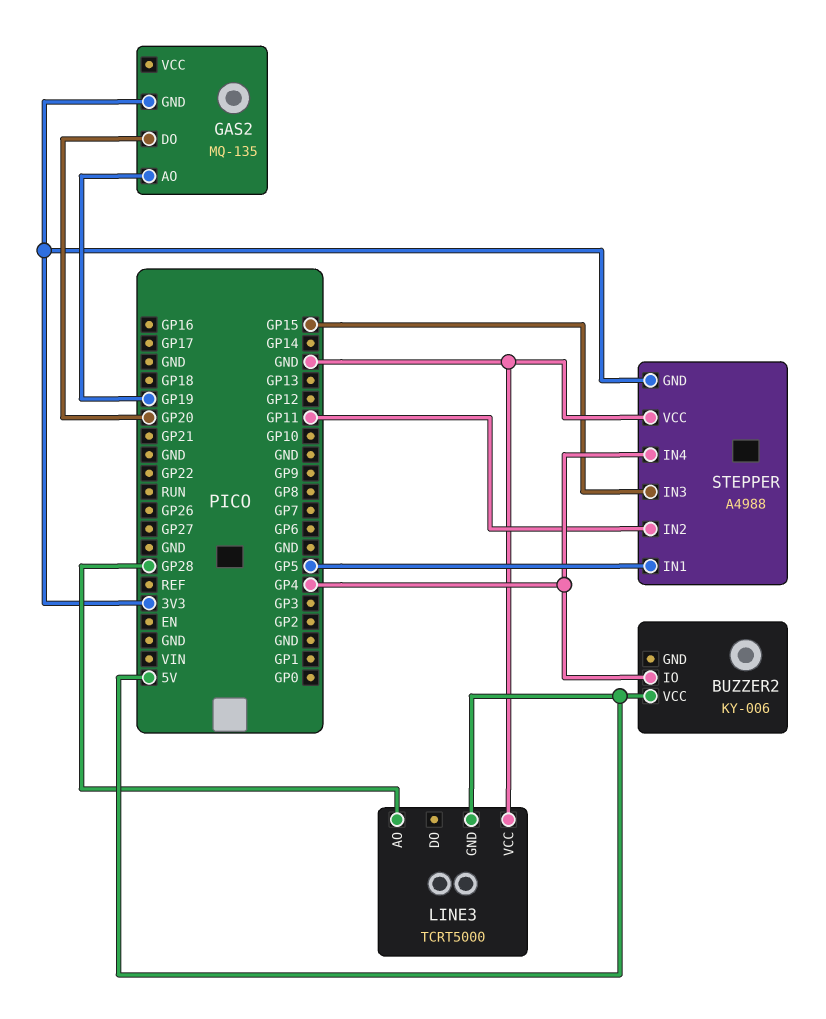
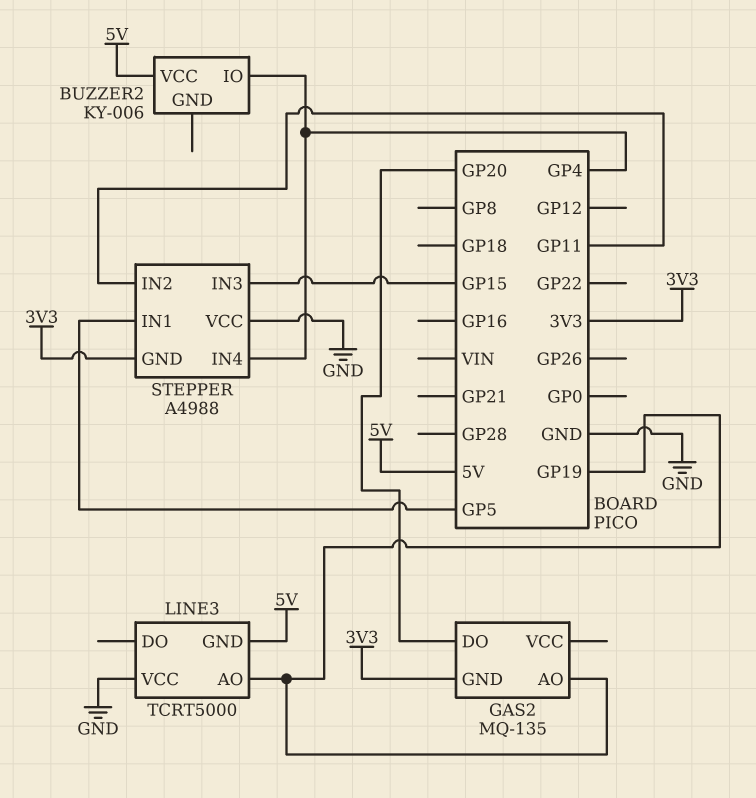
LINE3 pin AO: GP28 -> GP19

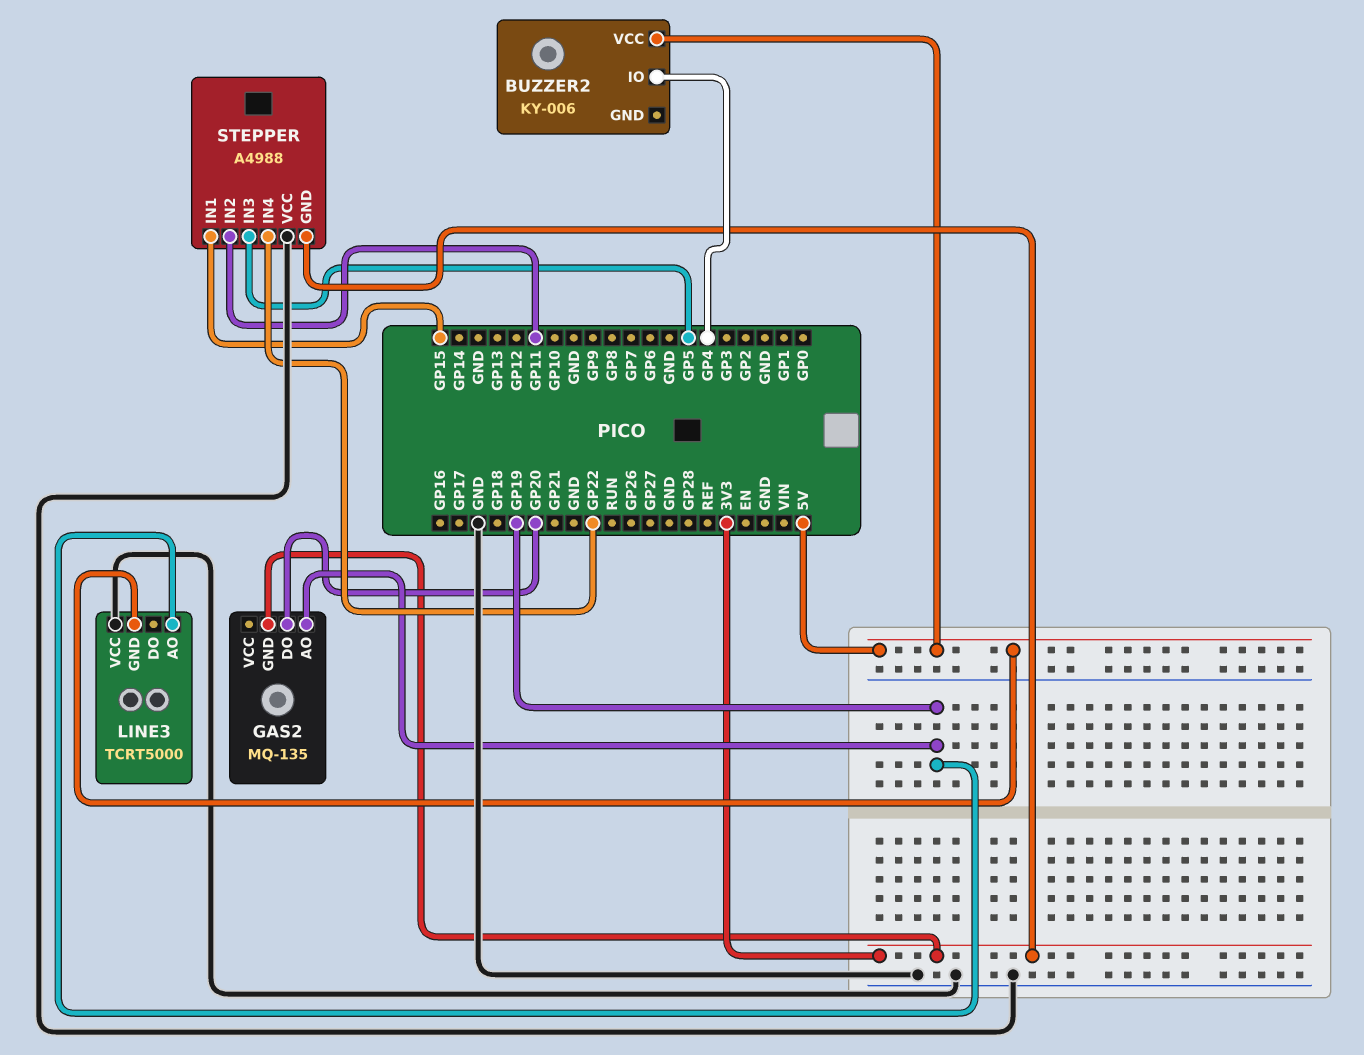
STEPPER pin IN1: GP5 -> GP15
STEPPER pin IN3: GP15 -> GP5
STEPPER pin IN4: GP4 -> GP22

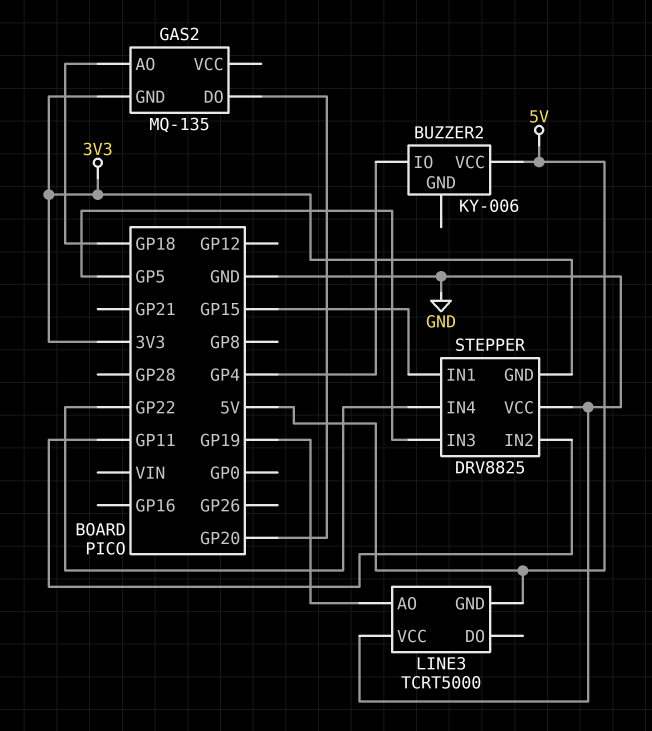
GAS2 pin AO: GP19 -> GP18
STEPPER: A4988 -> DRV8825

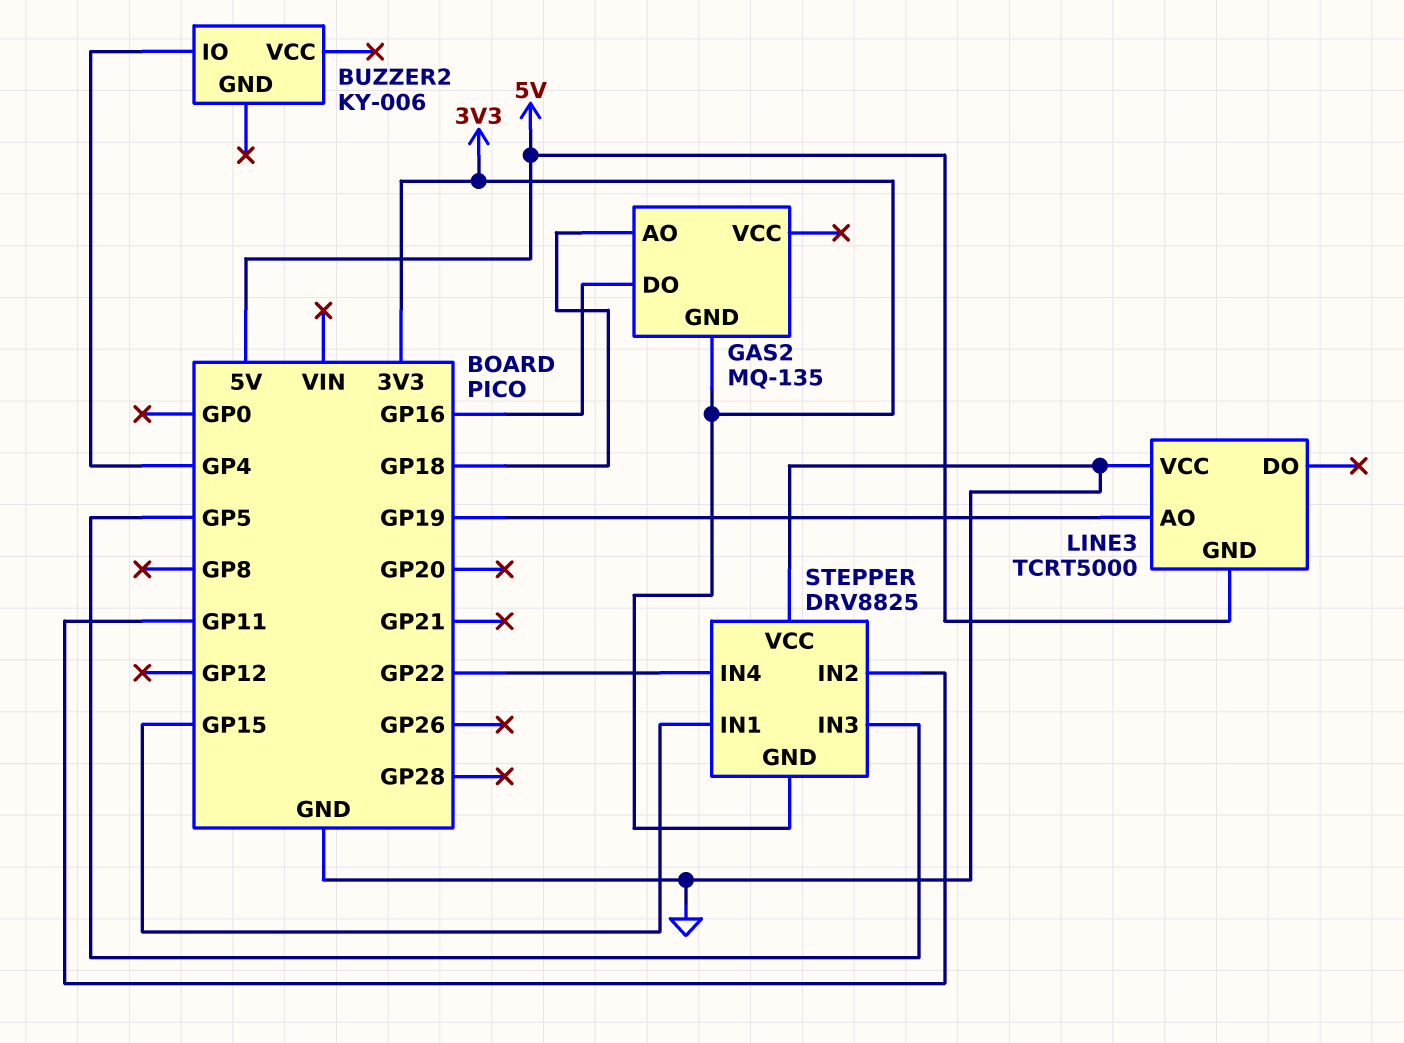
BUZZER2 pin VCC: 5V -> none
GAS2 pin DO: GP20 -> GP16

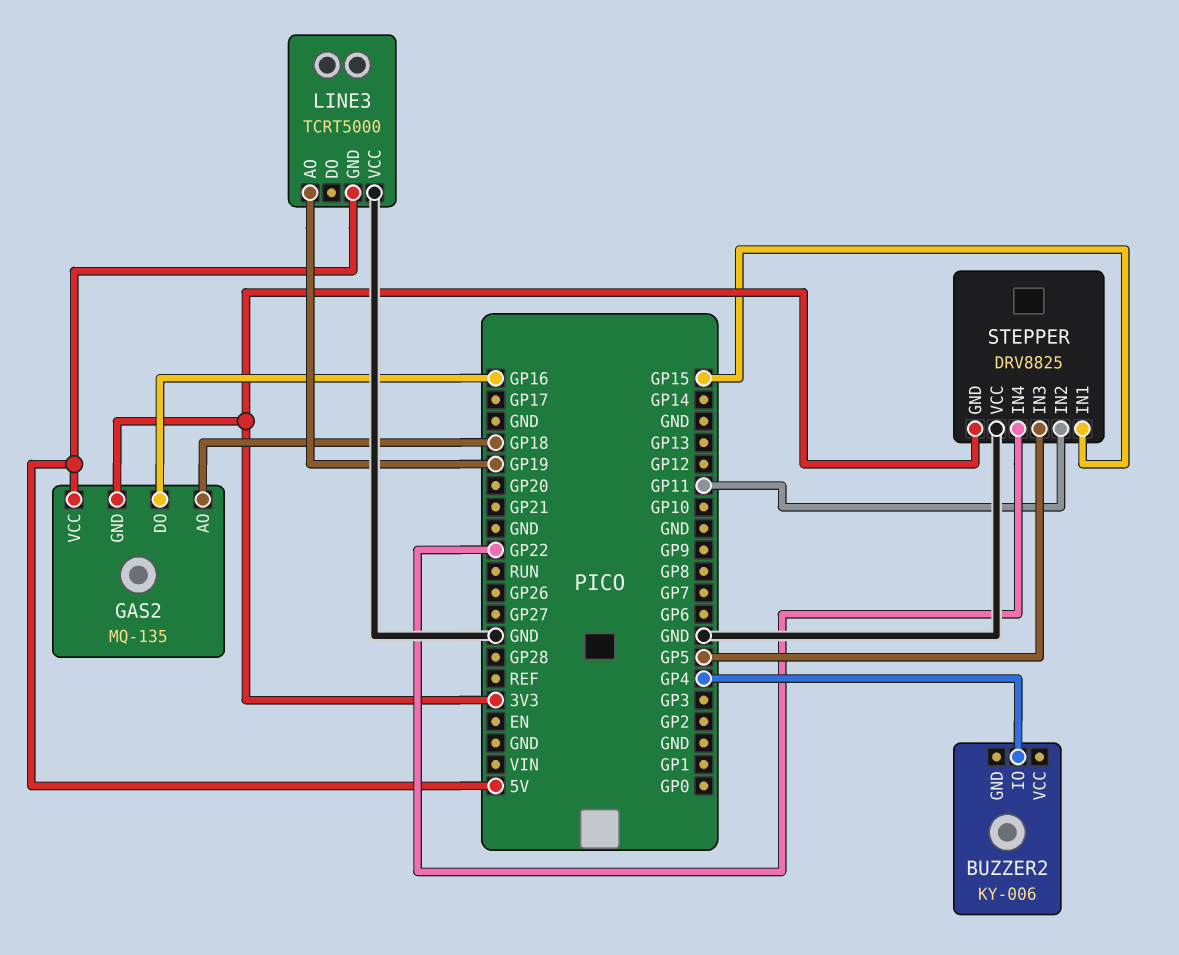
GAS2 pin VCC: none -> 5V

